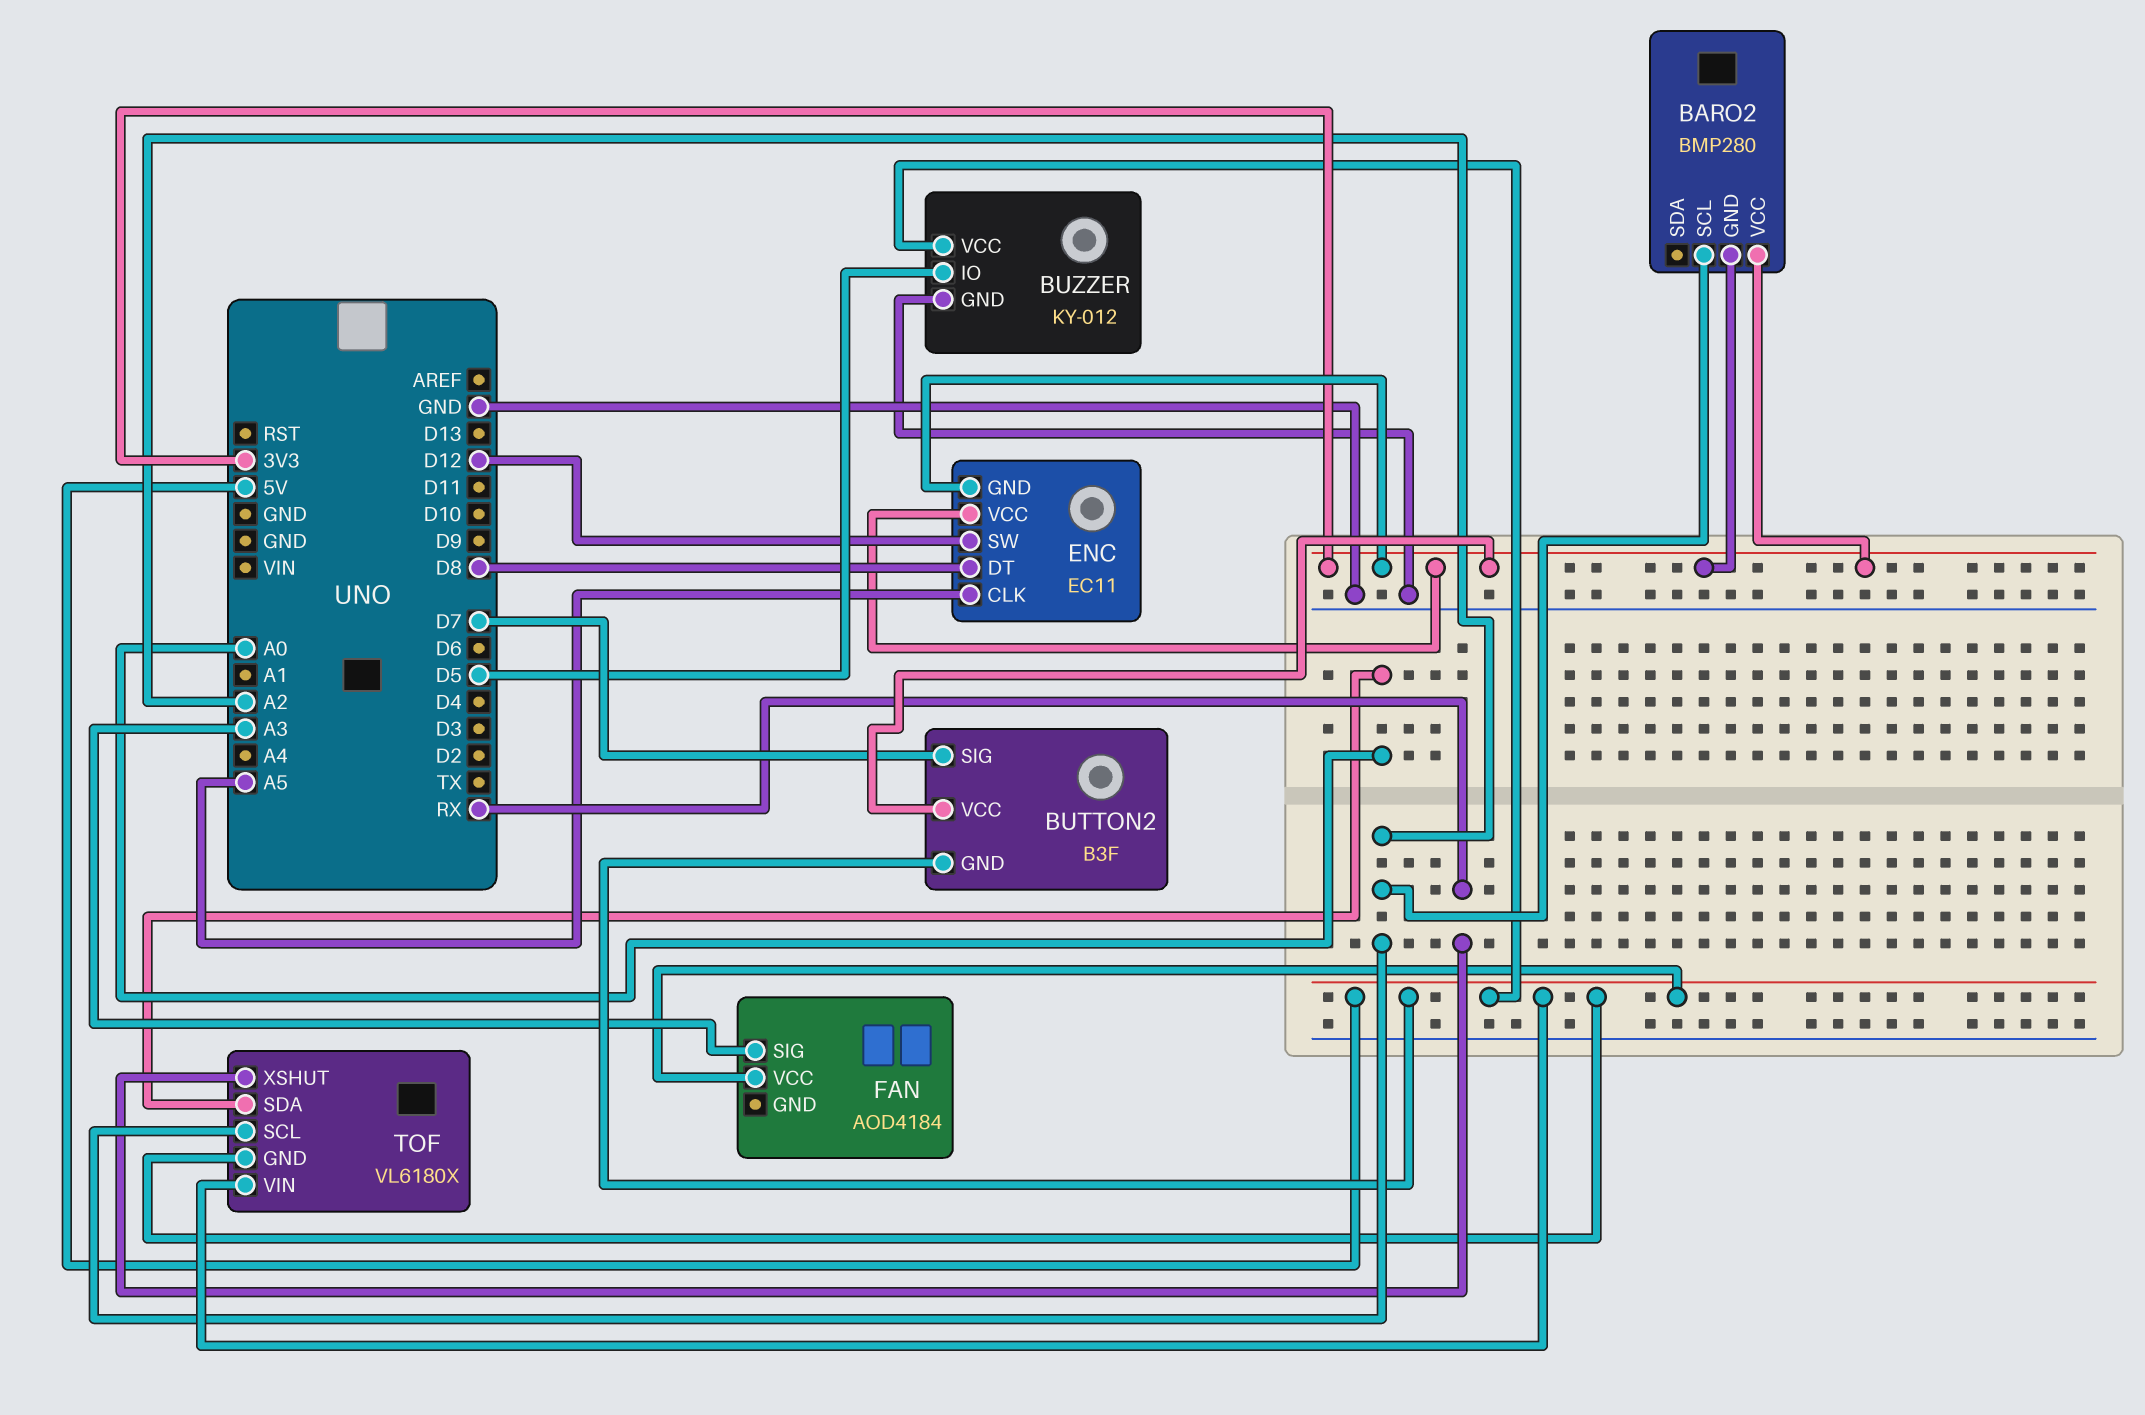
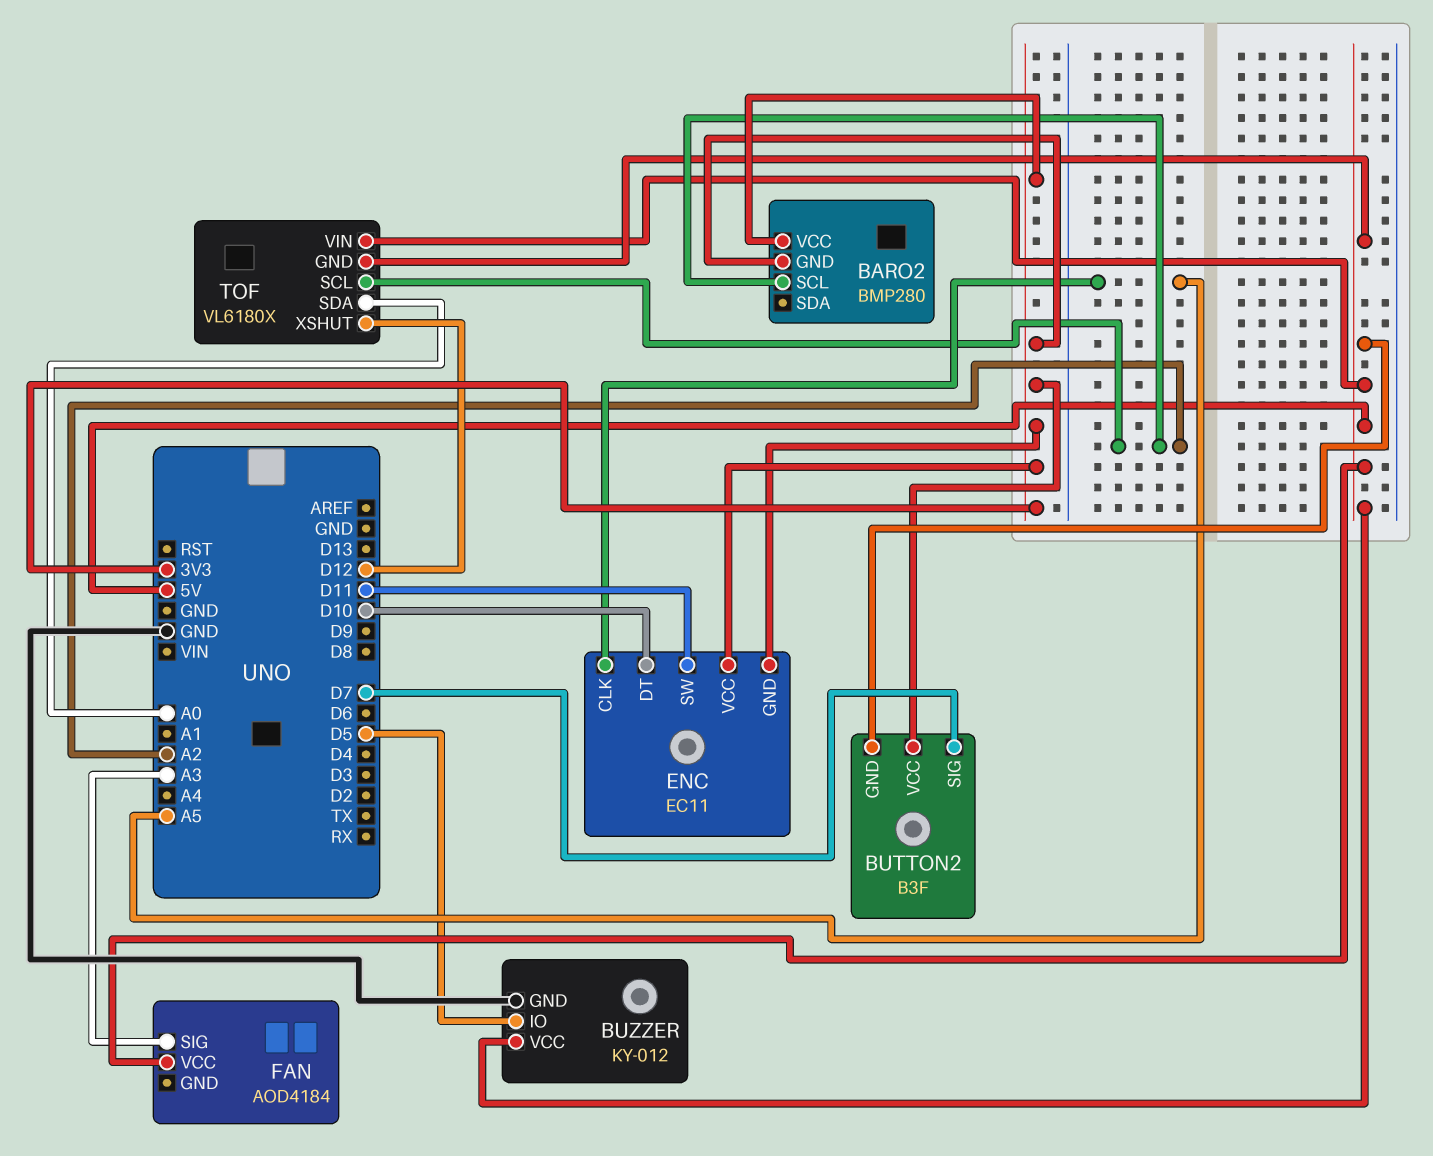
ENC pin DT: D8 -> D10
ENC pin SW: D12 -> D11
TOF pin XSHUT: RX -> D12

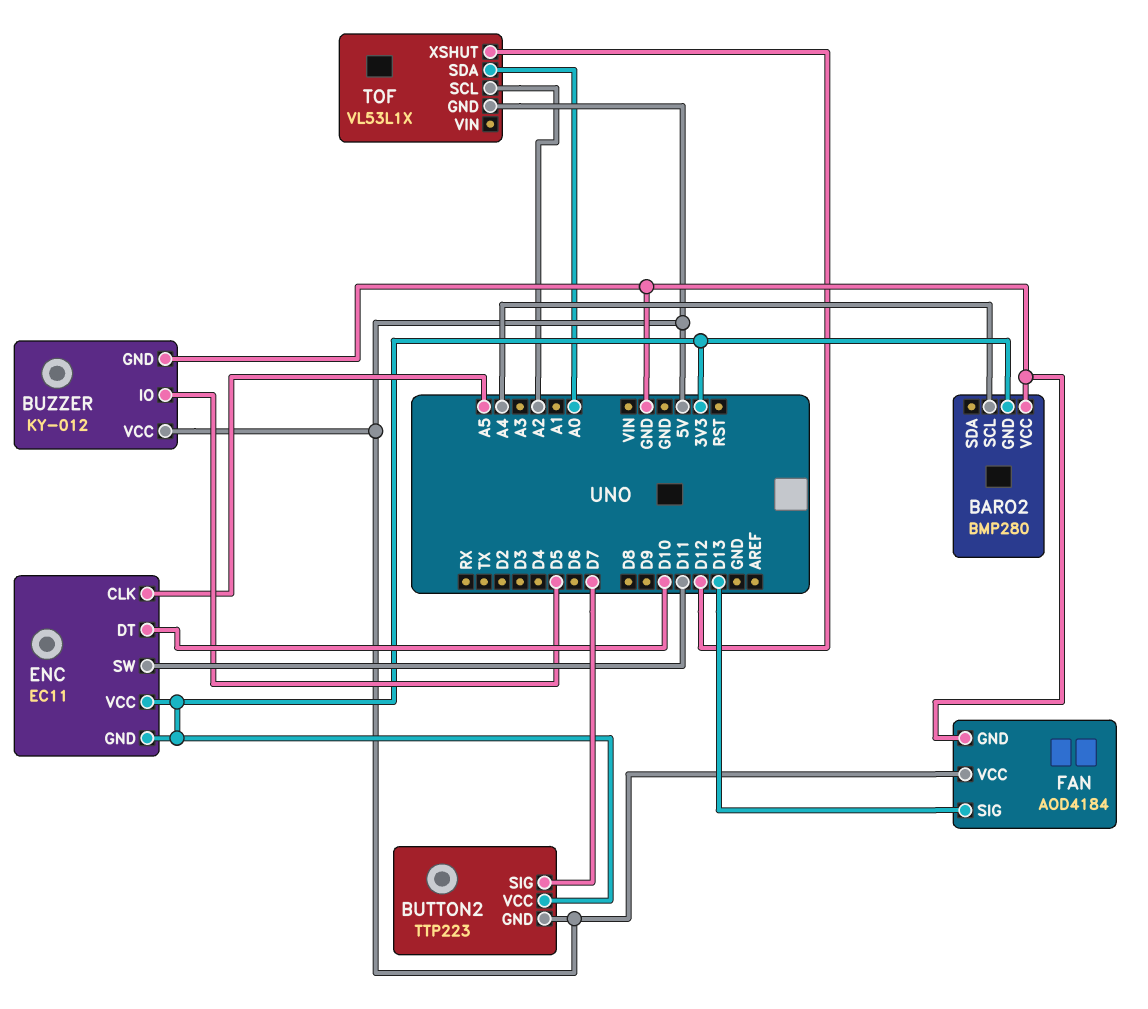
BARO2 pin SCL: A2 -> A4
BARO2 pin VCC: 3V3 -> GND
BUTTON2: B3F -> TTP223
FAN pin GND: none -> GND
FAN pin SIG: A3 -> D13
TOF: VL6180X -> VL53L1X
TOF pin VIN: 5V -> none

